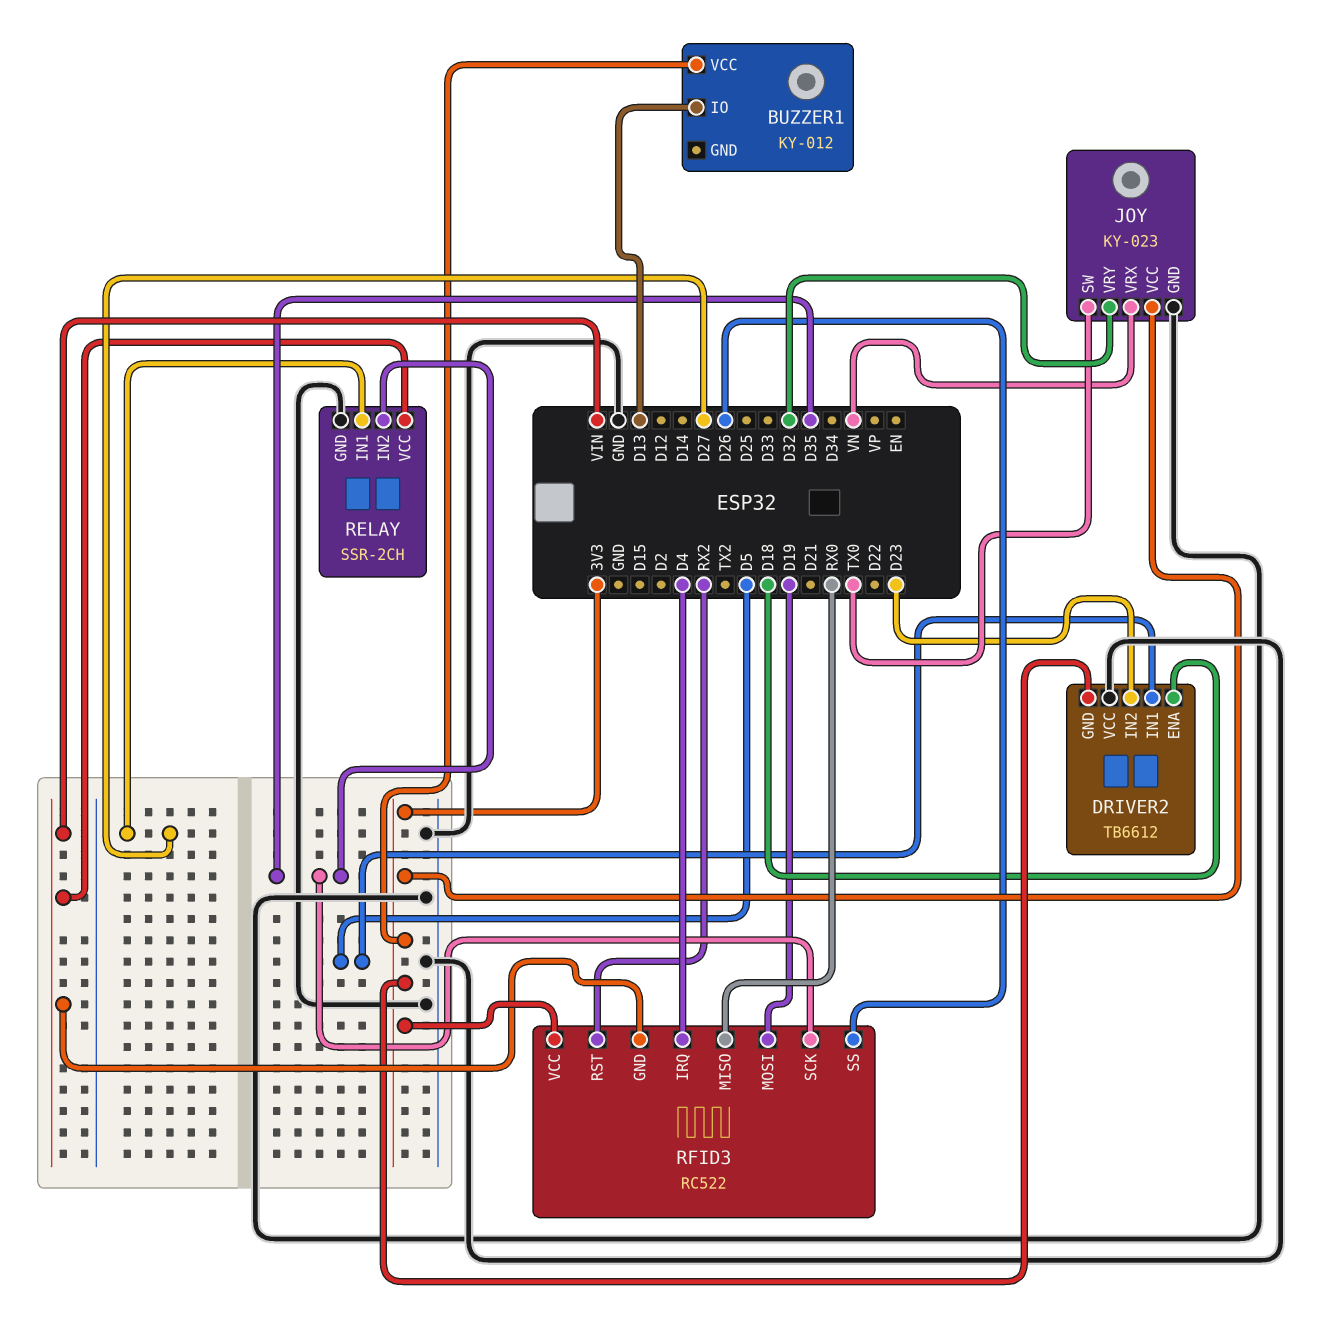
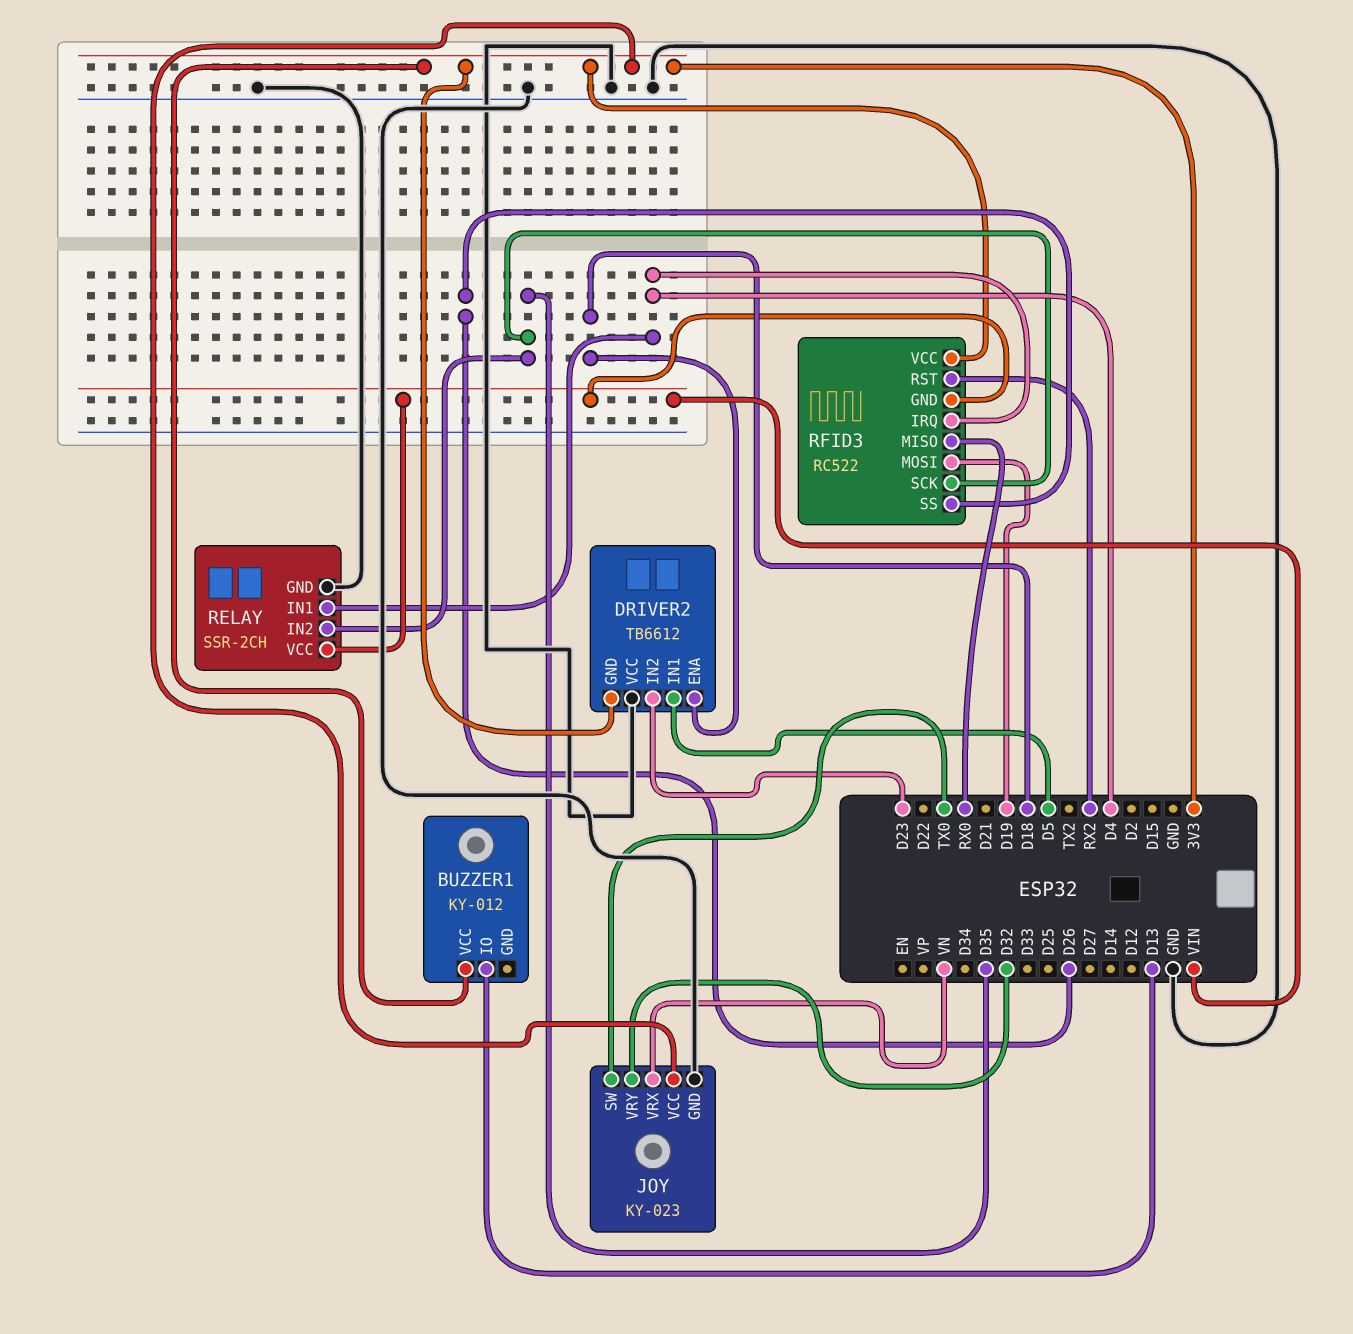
RELAY pin IN1: D27 -> D4

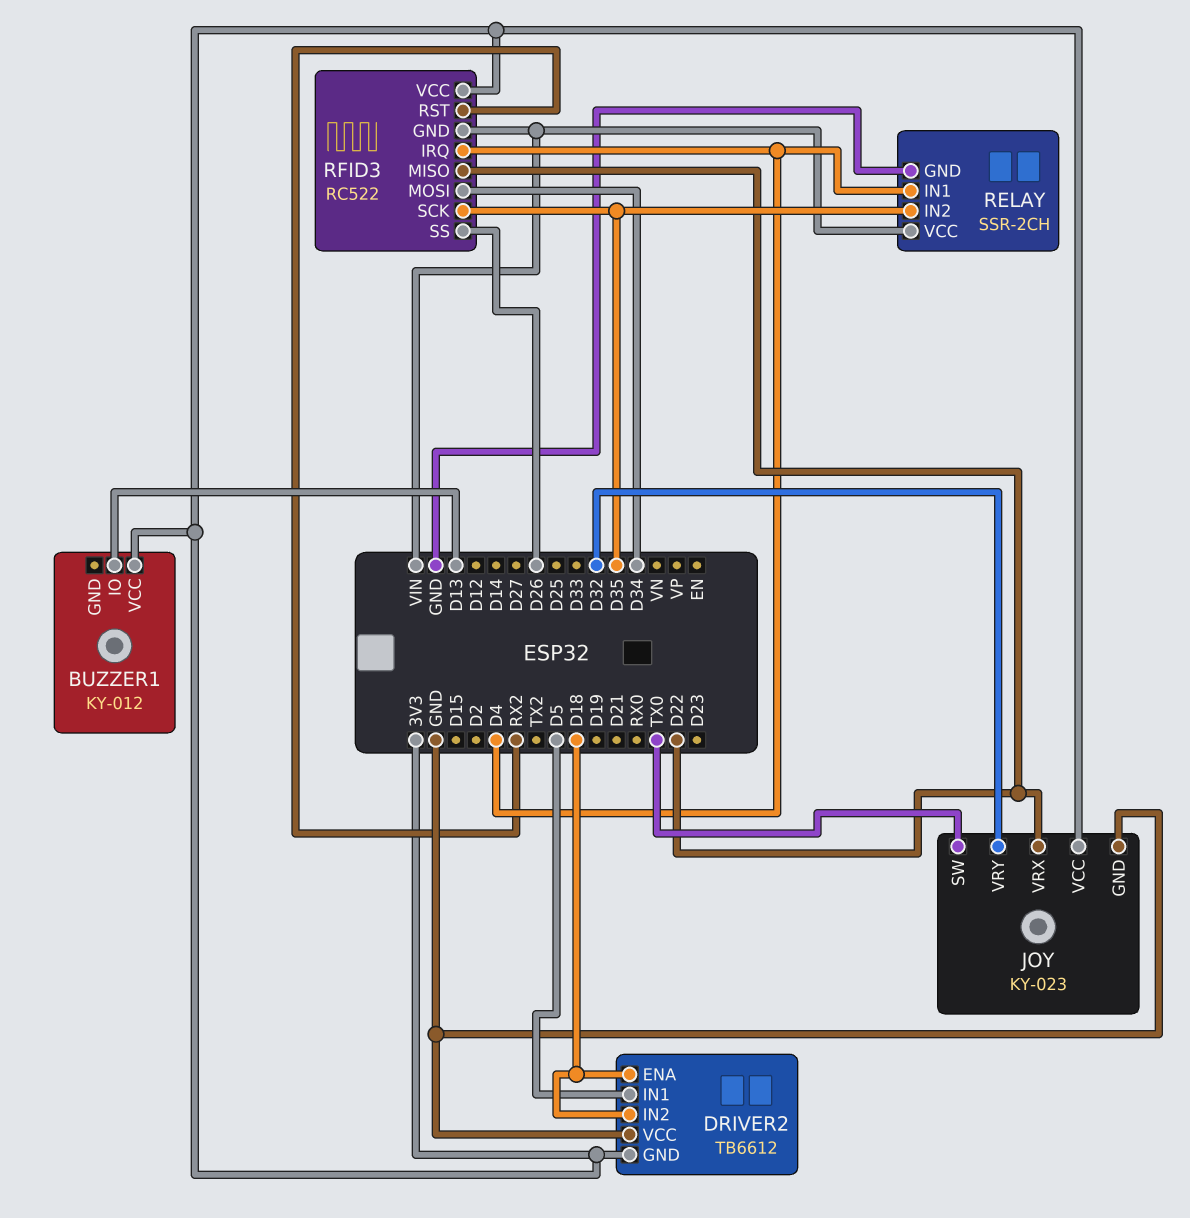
DRIVER2 pin IN2: D23 -> D18
JOY pin VRX: VN -> D22
RFID3 pin MISO: RX0 -> D22
RFID3 pin MOSI: D19 -> D34

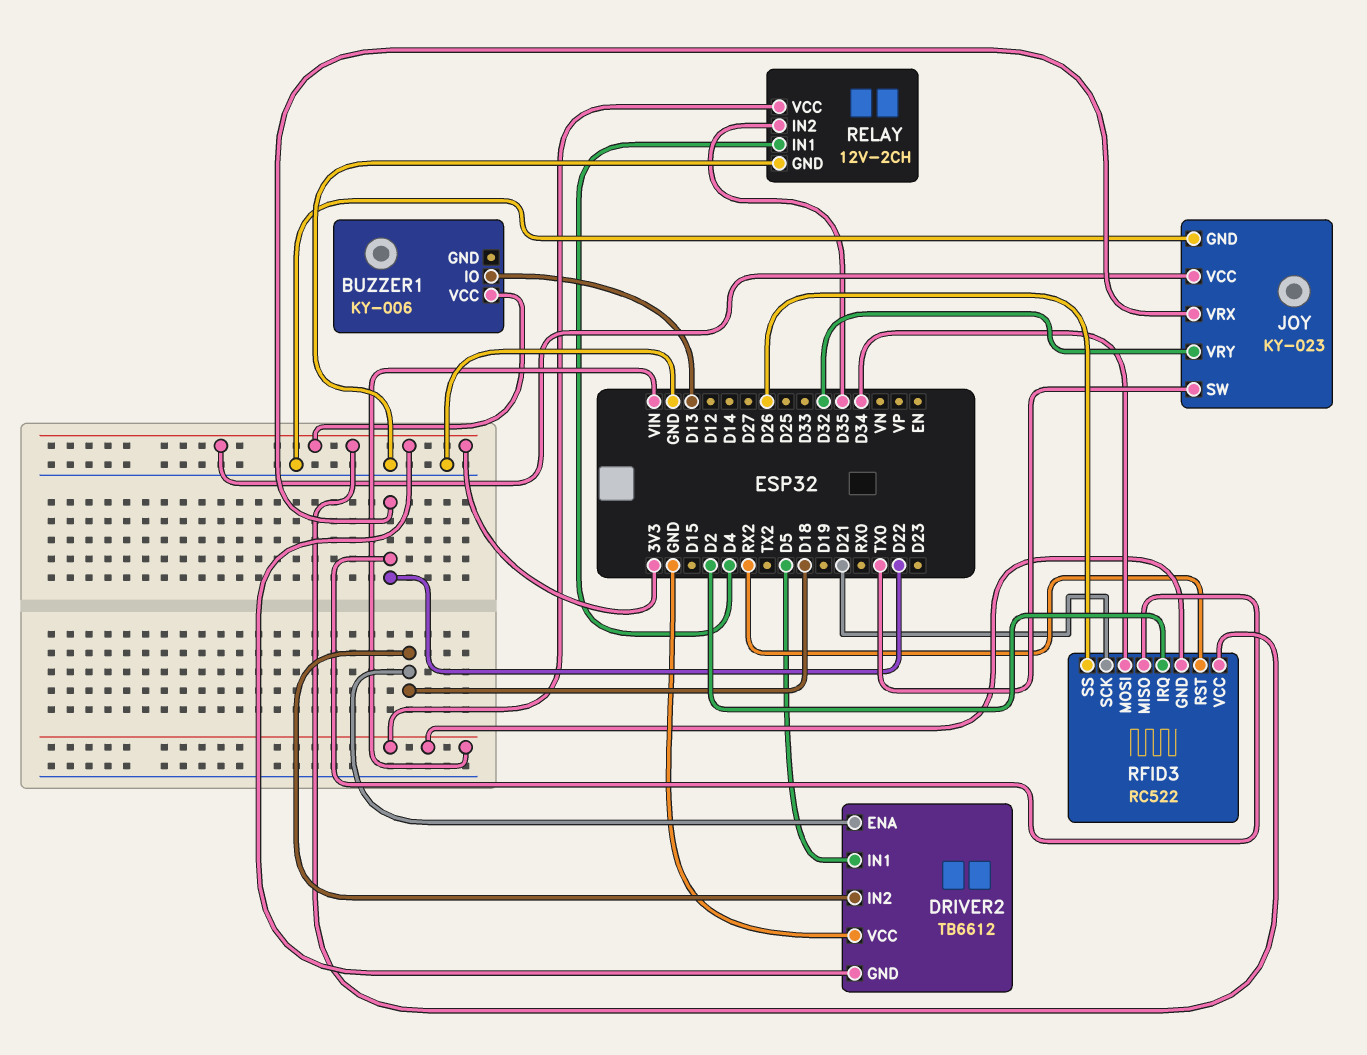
BUZZER1: KY-012 -> KY-006
RELAY: SSR-2CH -> 12V-2CH
RFID3 pin IRQ: D4 -> D2
RFID3 pin SCK: D35 -> D21

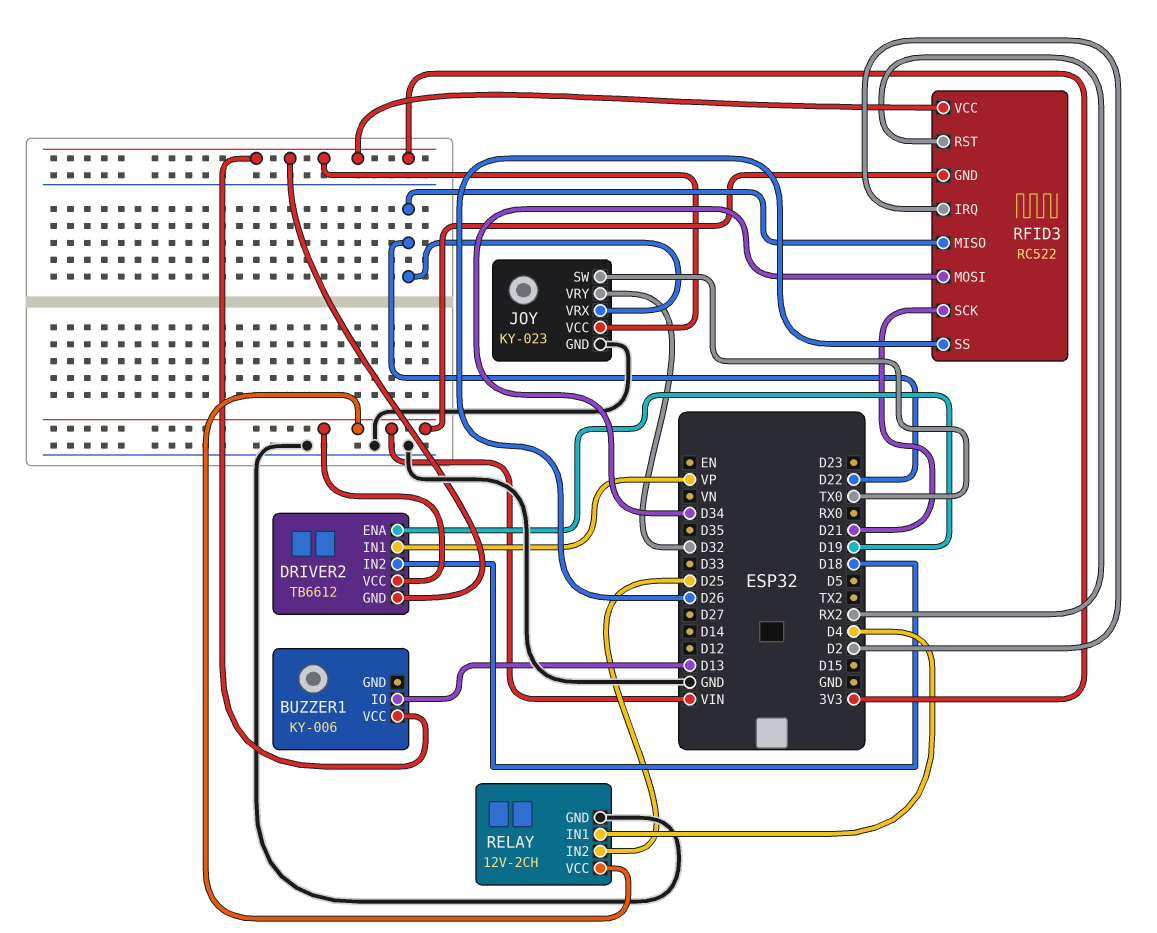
DRIVER2 pin ENA: D18 -> D19
DRIVER2 pin IN1: D5 -> VP
DRIVER2 pin VCC: GND -> VIN
RELAY pin IN2: D35 -> D25

